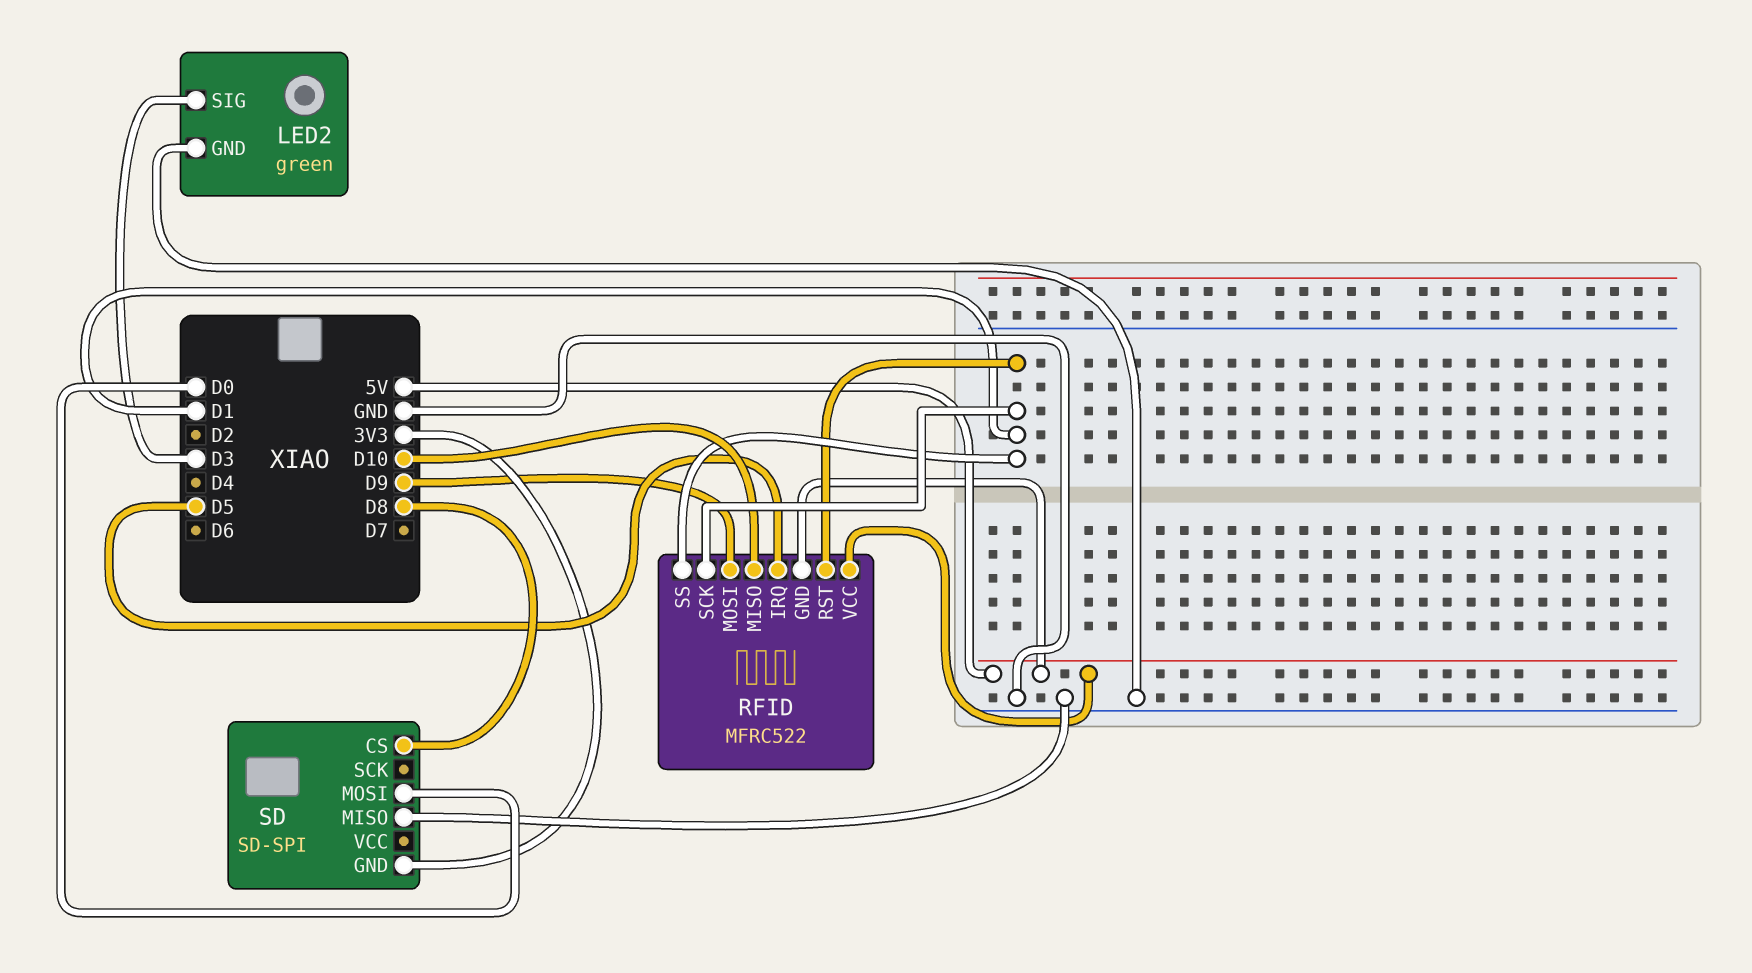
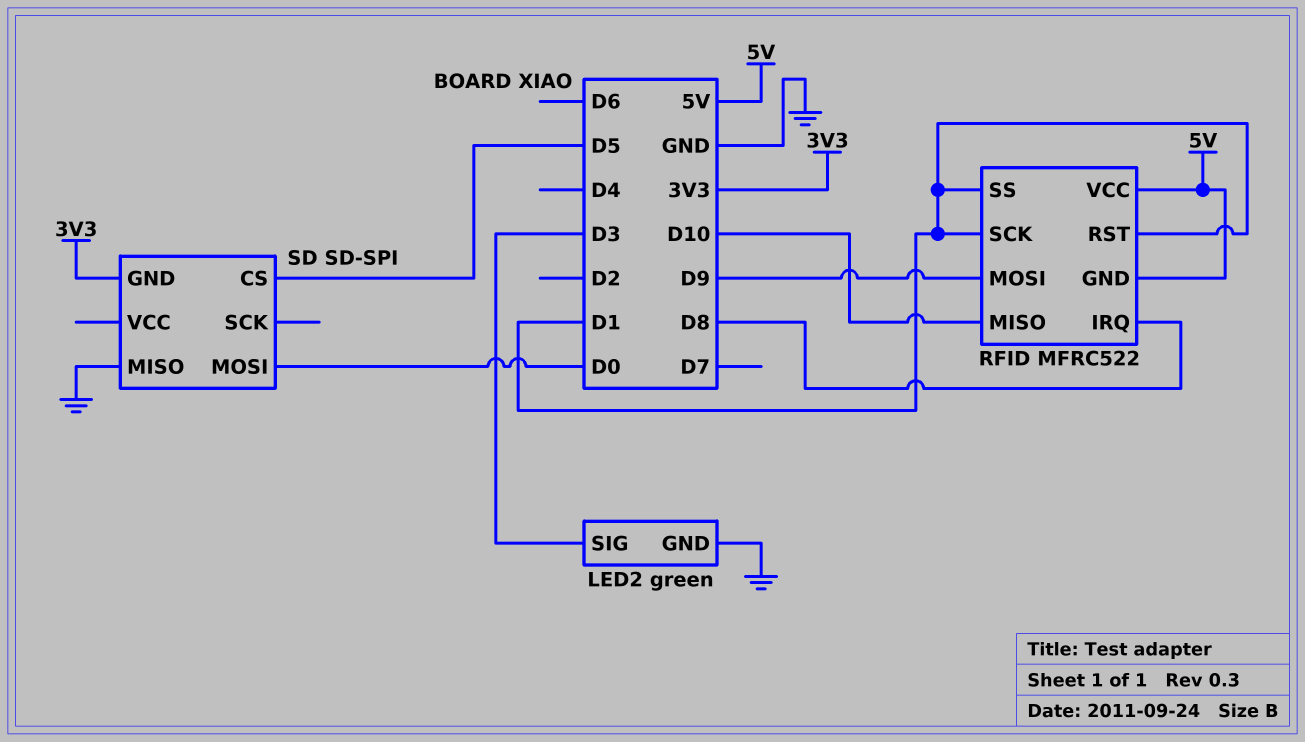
RFID pin IRQ: D5 -> D8
SD pin CS: D8 -> D5

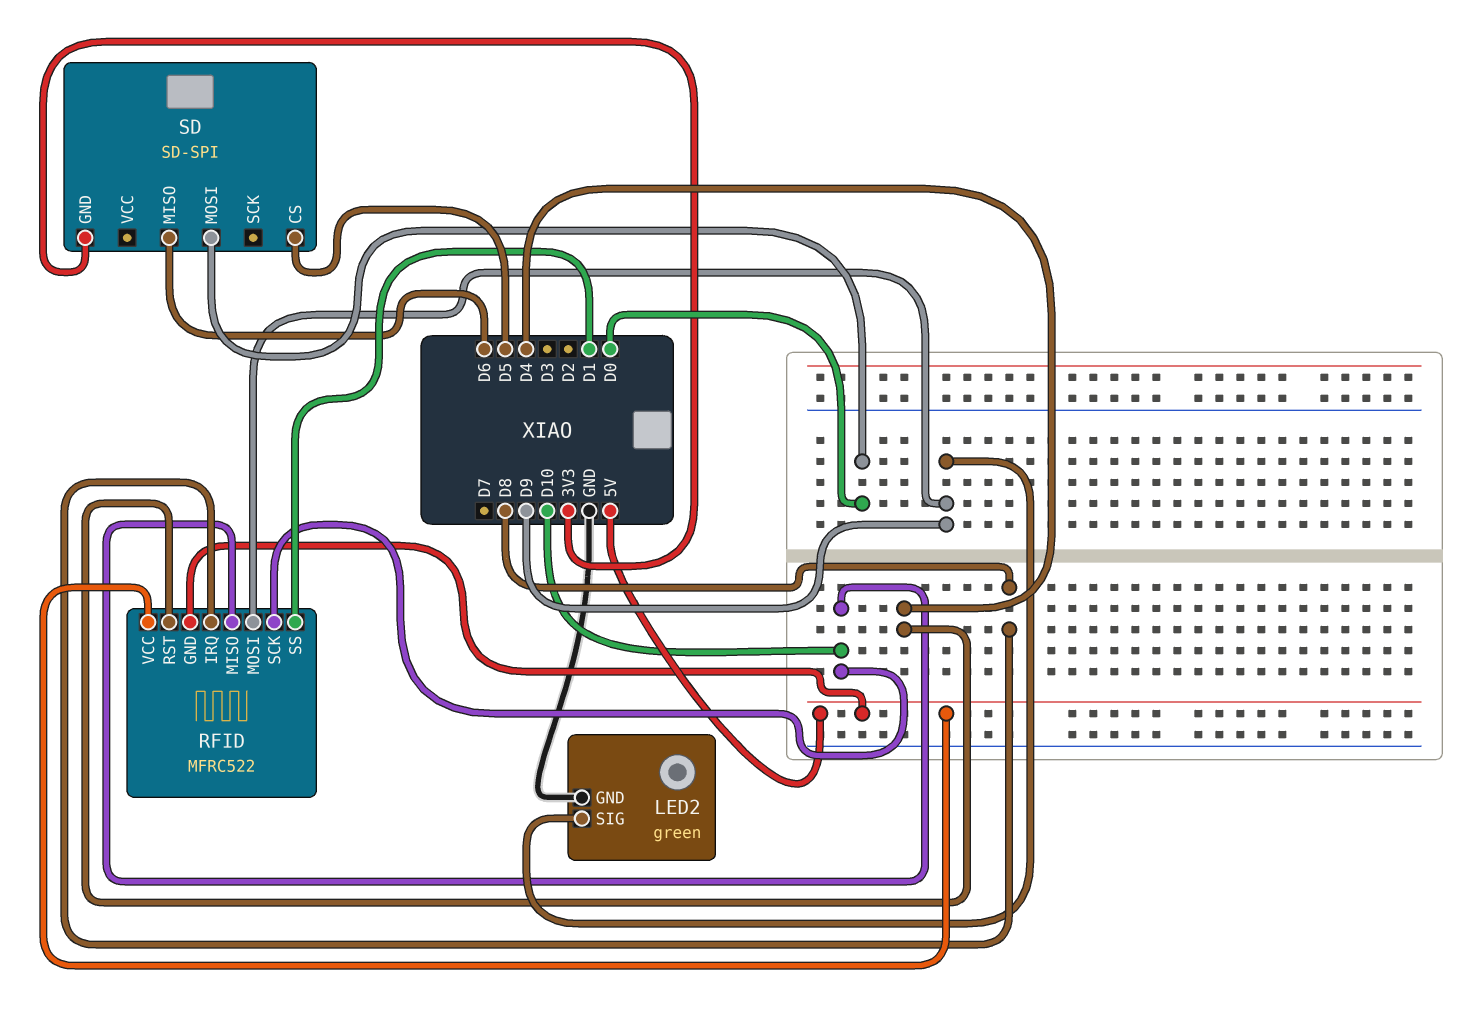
LED2 pin SIG: D3 -> D9
RFID pin RST: D1 -> D4
RFID pin SCK: D1 -> D10
SD pin MISO: GND -> D6

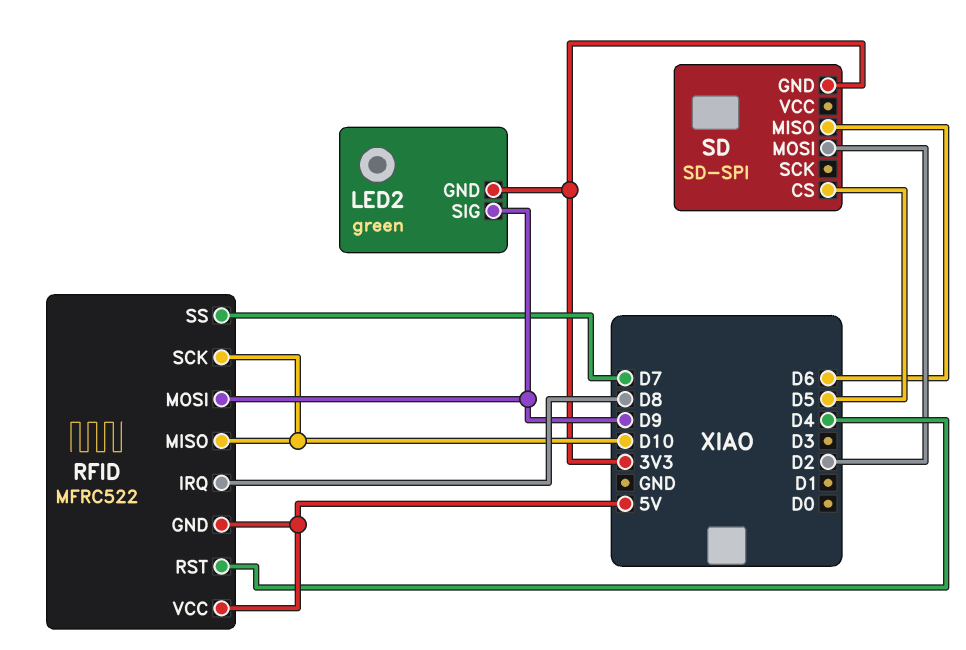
LED2 pin GND: GND -> 3V3
RFID pin SS: D1 -> D7
SD pin MOSI: D0 -> D2

